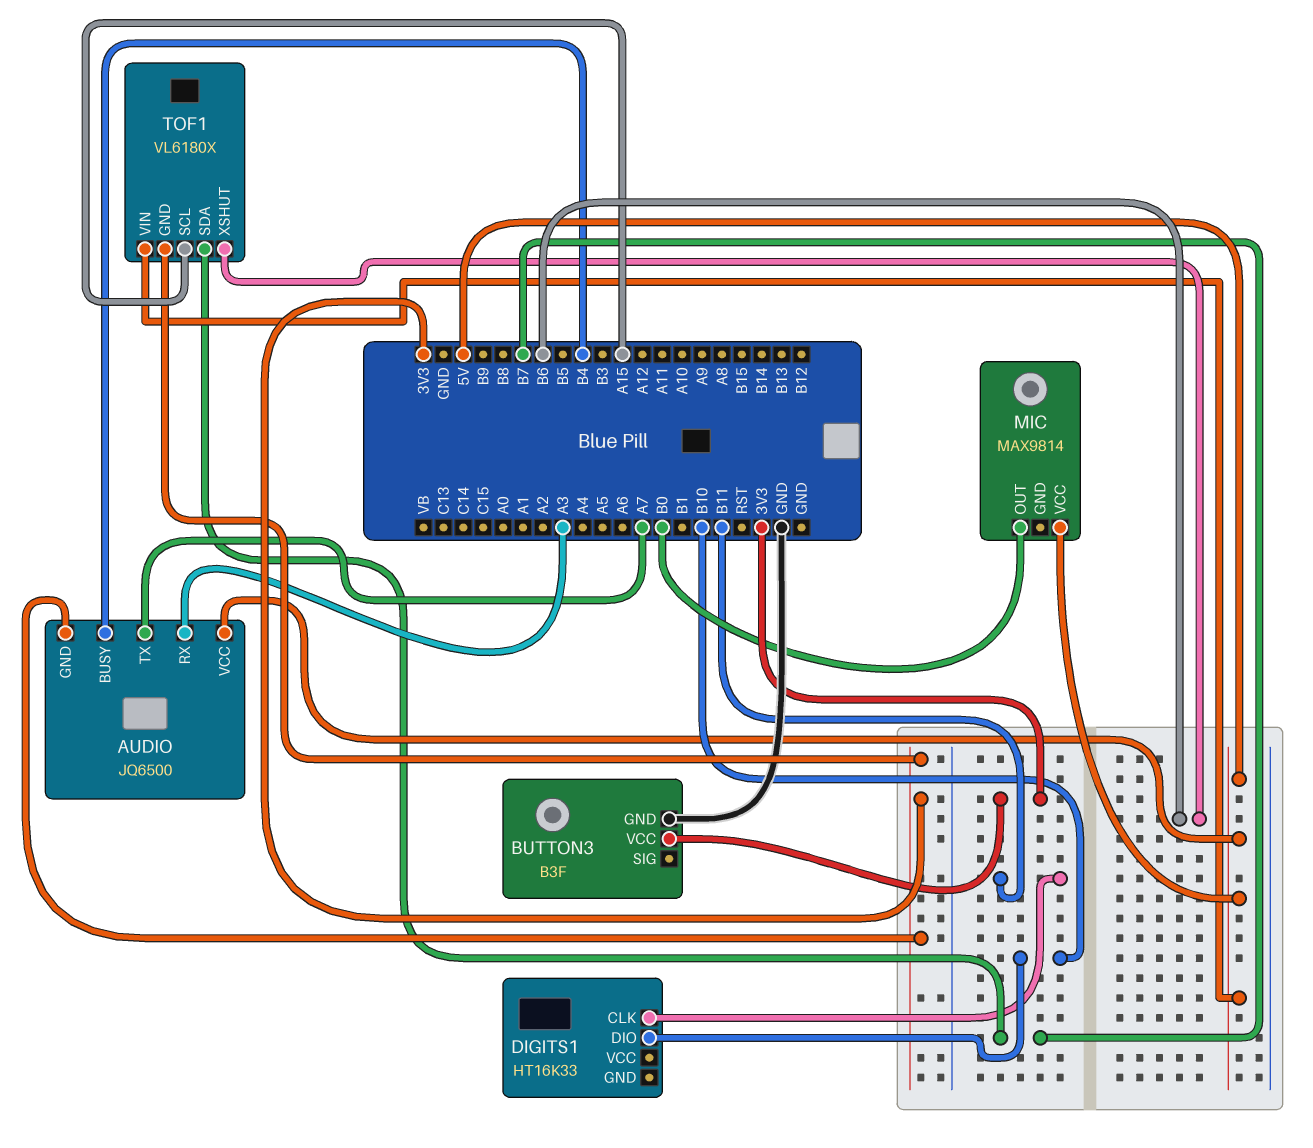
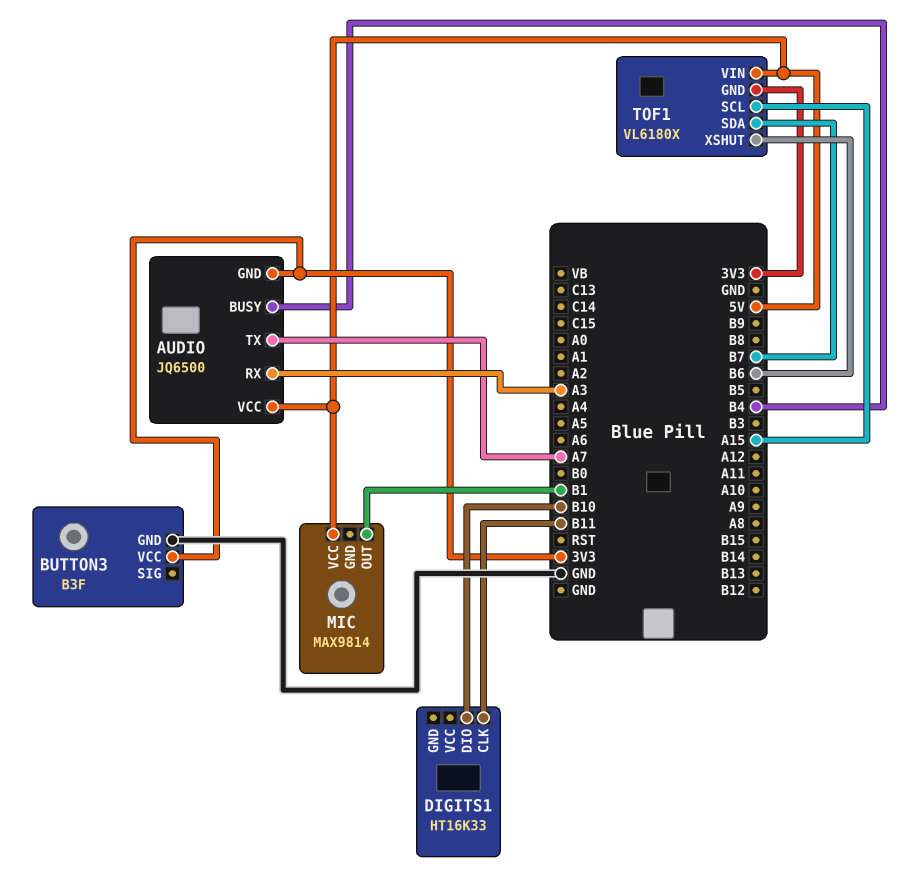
MIC pin OUT: B0 -> B1

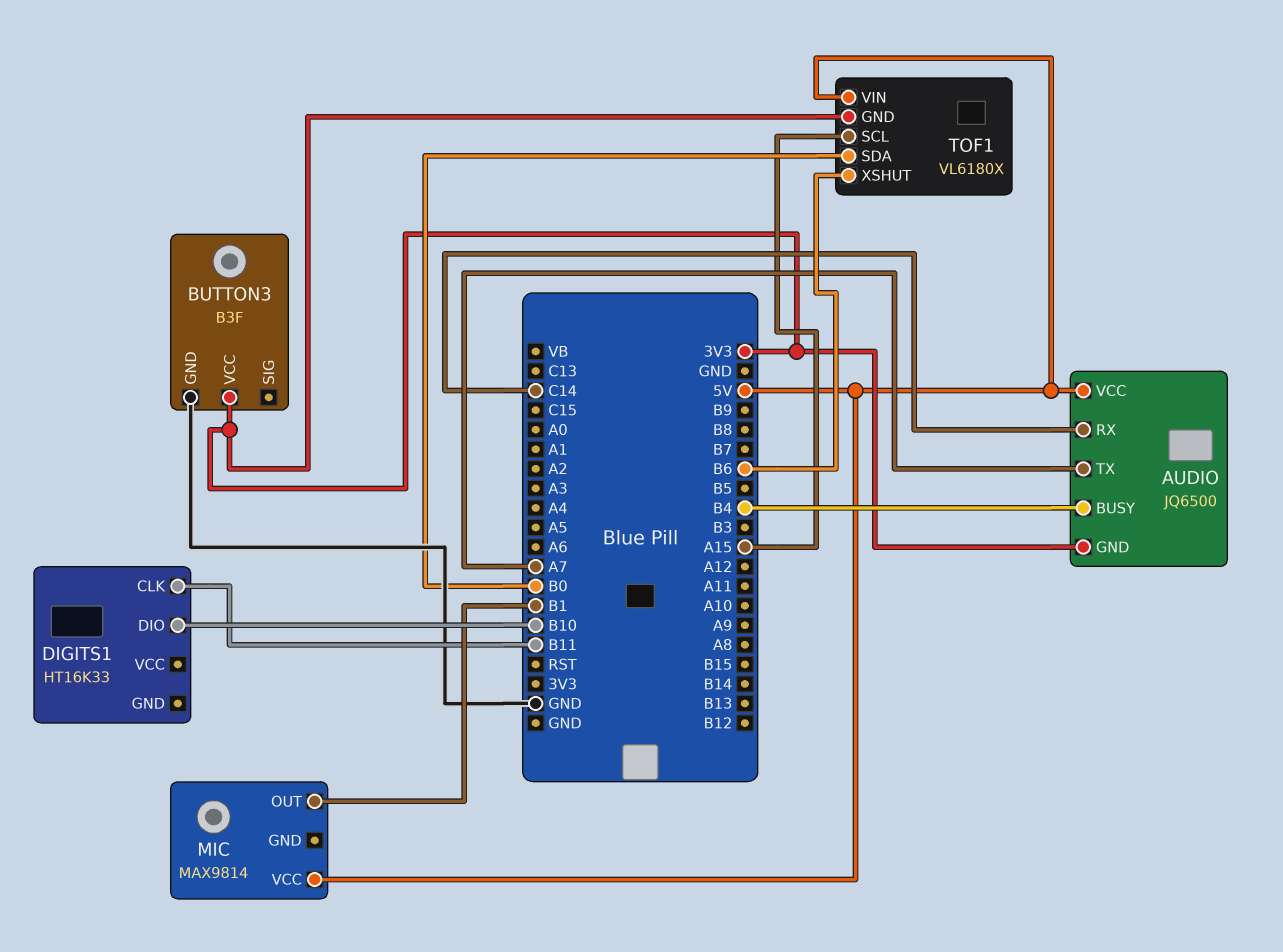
AUDIO pin RX: A3 -> C14
TOF1 pin SDA: B7 -> B0

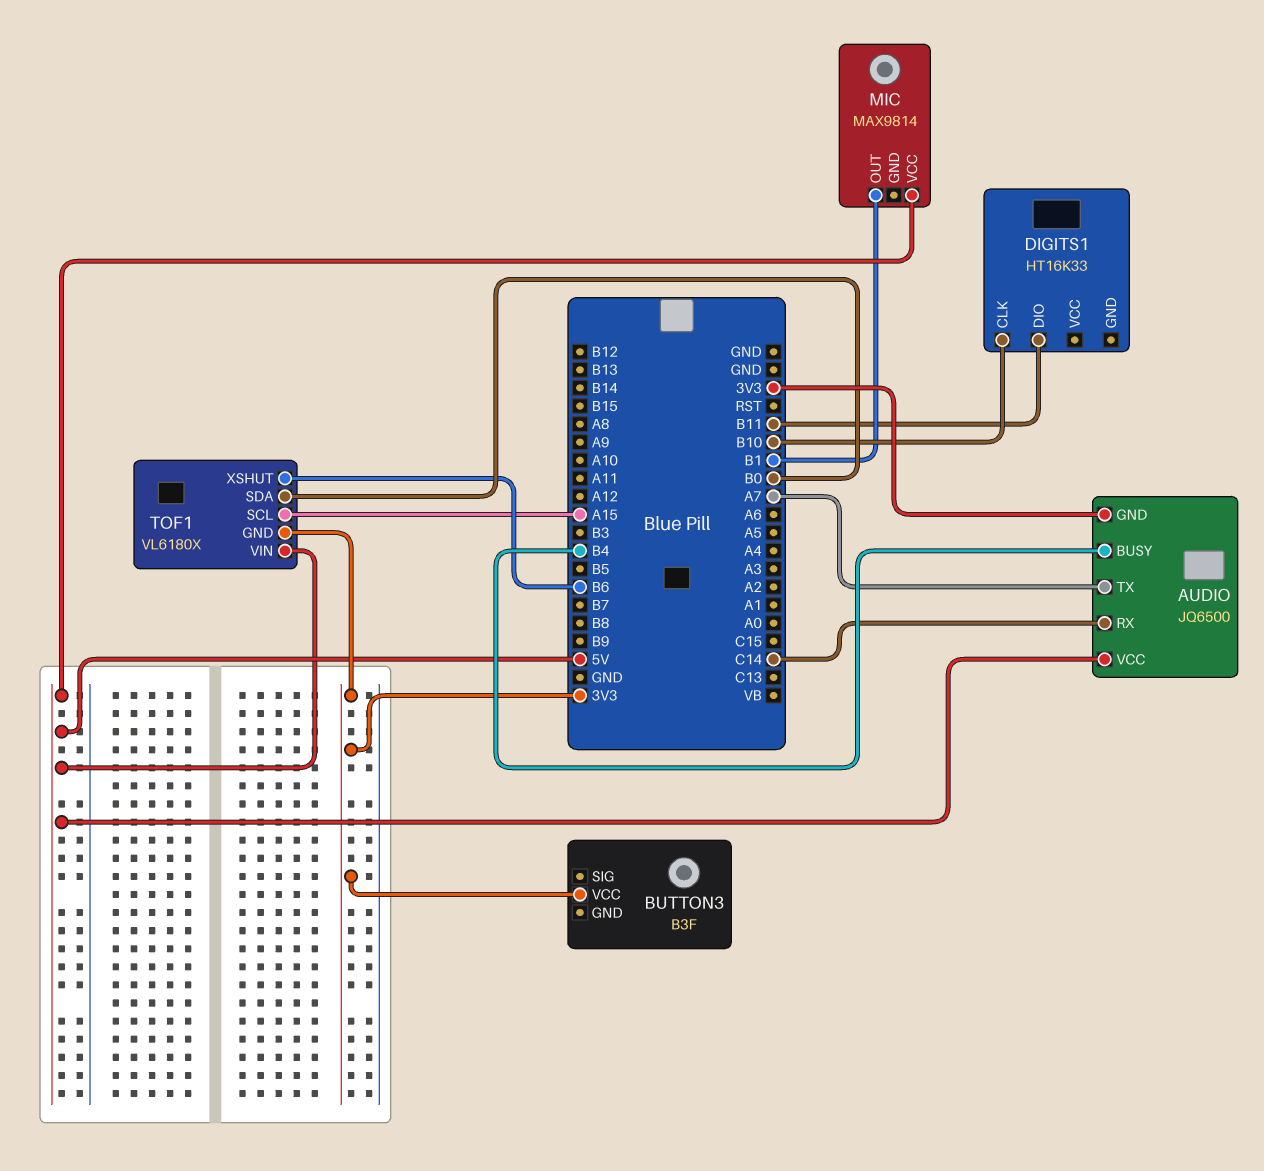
BUTTON3 pin GND: GND -> none
DIGITS1 pin CLK: B11 -> B10
DIGITS1 pin DIO: B10 -> B11

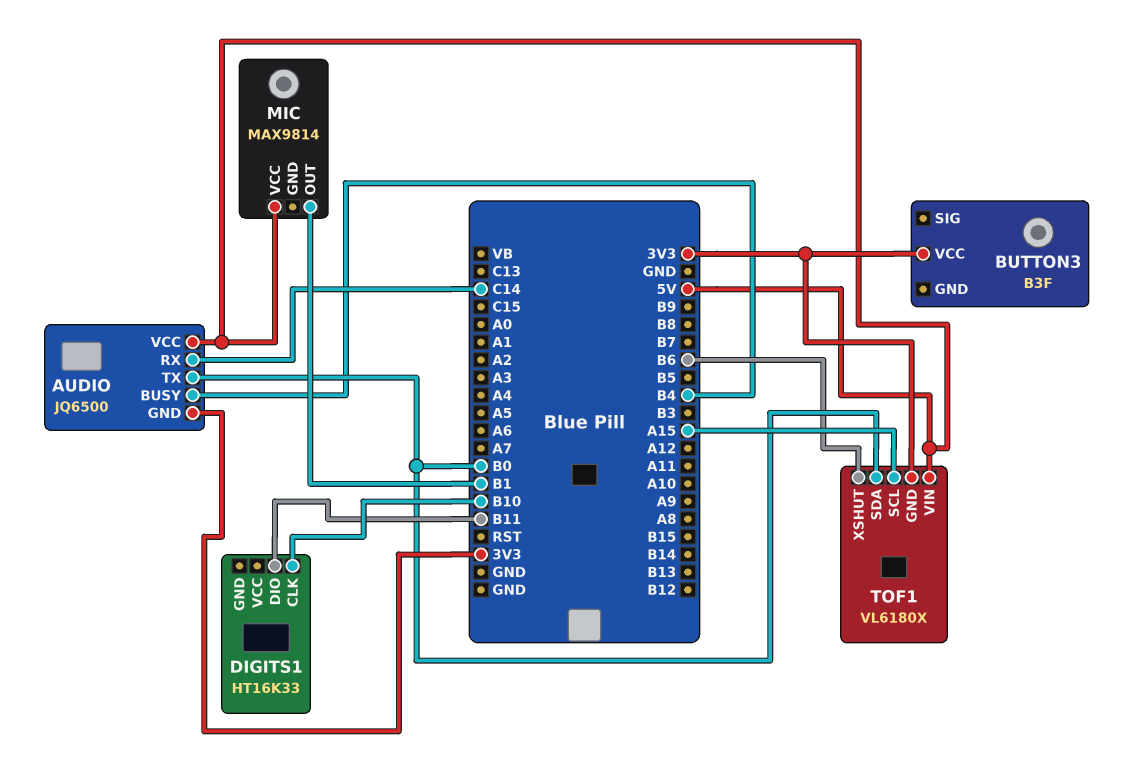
AUDIO pin TX: A7 -> B0

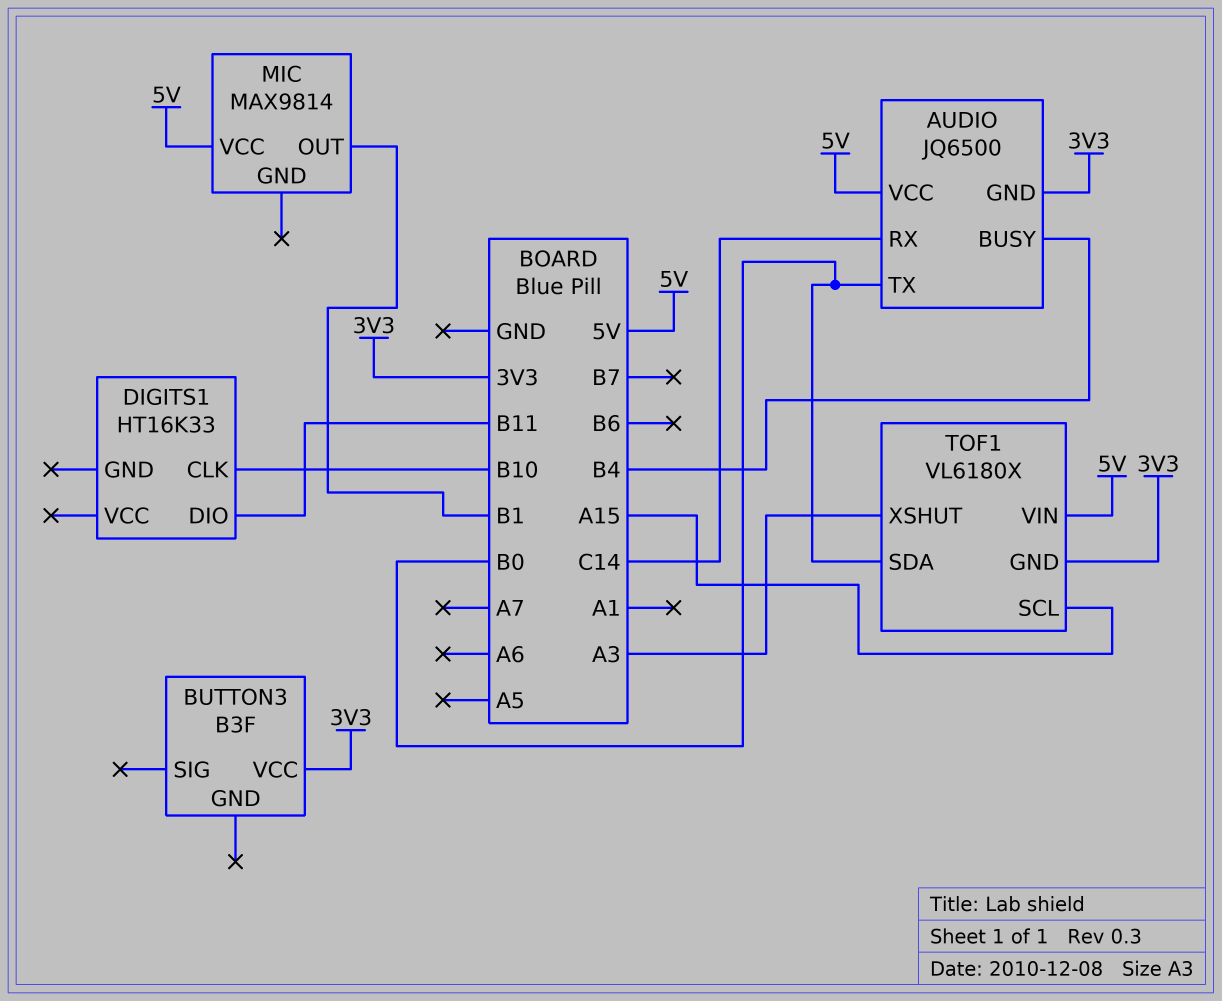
TOF1 pin XSHUT: B6 -> A3

